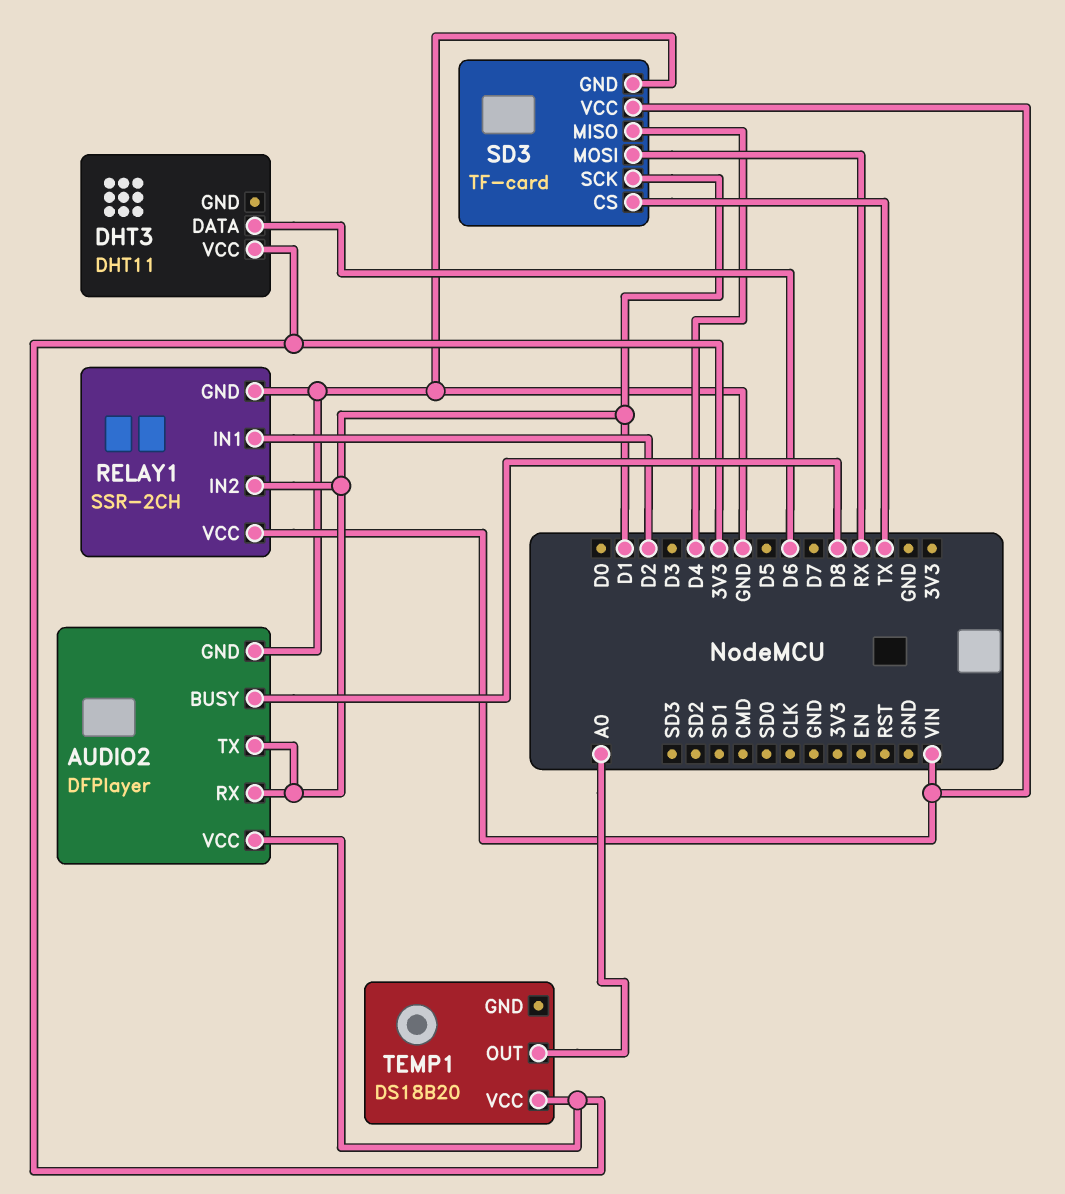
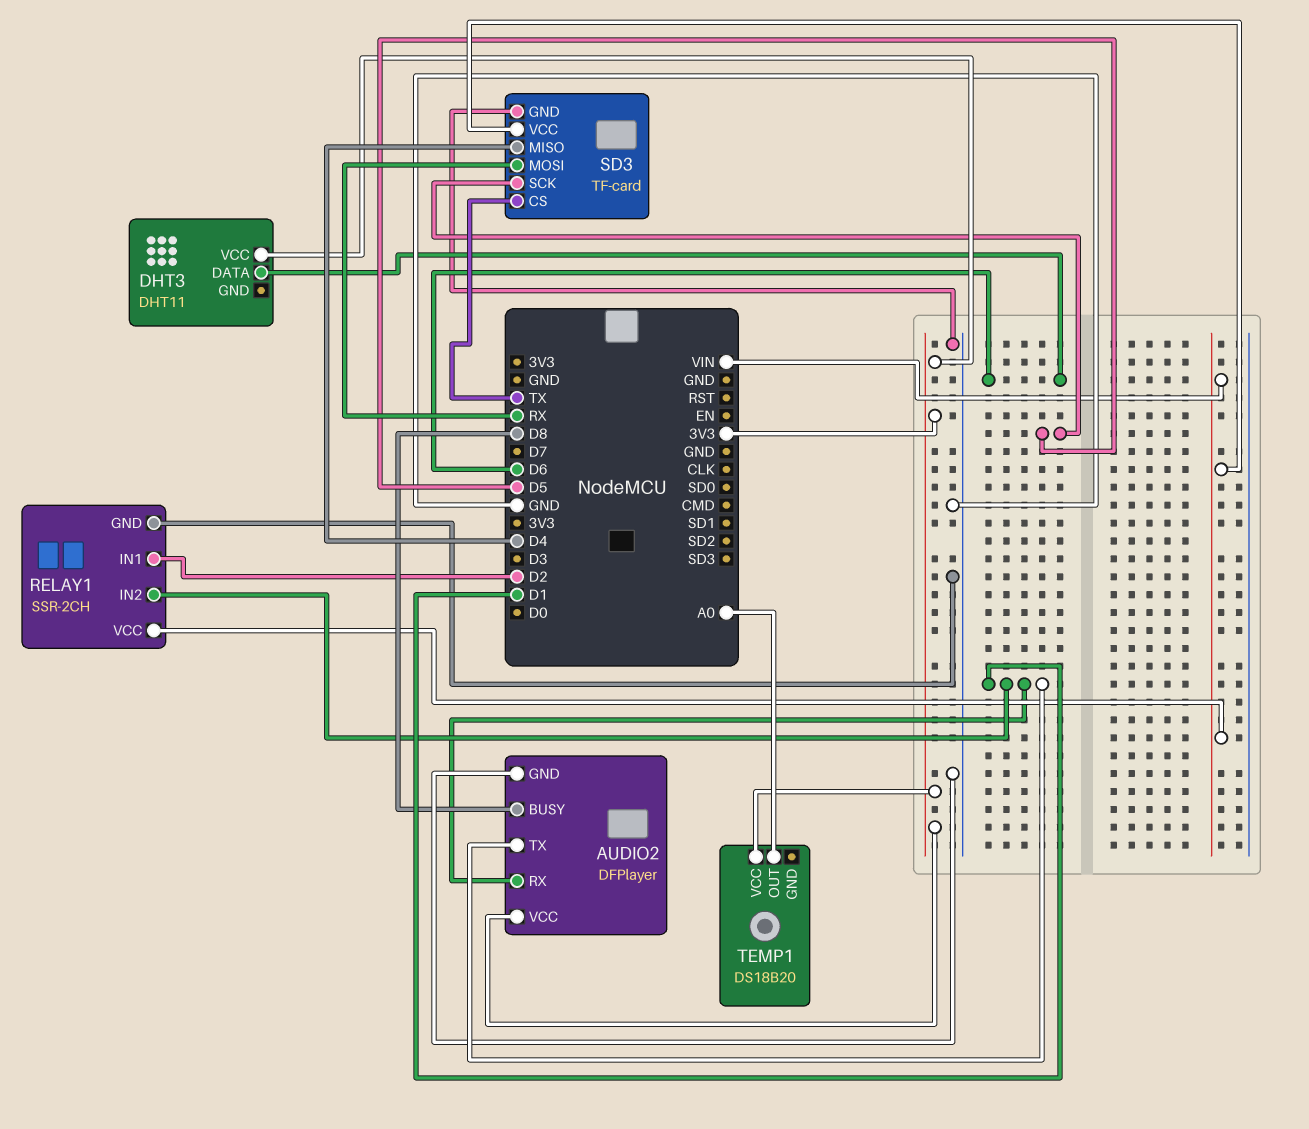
SD3 pin SCK: D1 -> D5

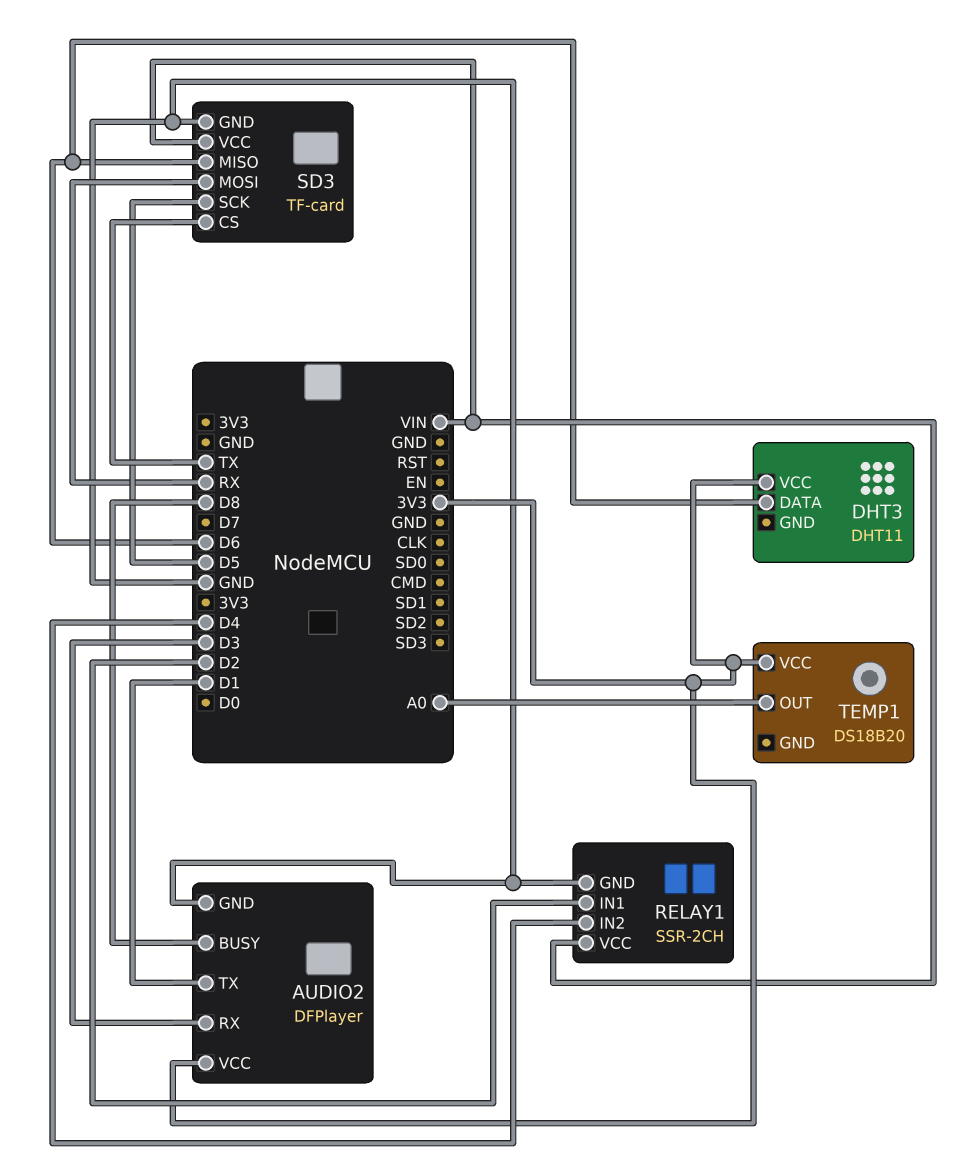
AUDIO2 pin RX: D1 -> D3
RELAY1 pin IN2: D1 -> D4
SD3 pin MISO: D4 -> D6

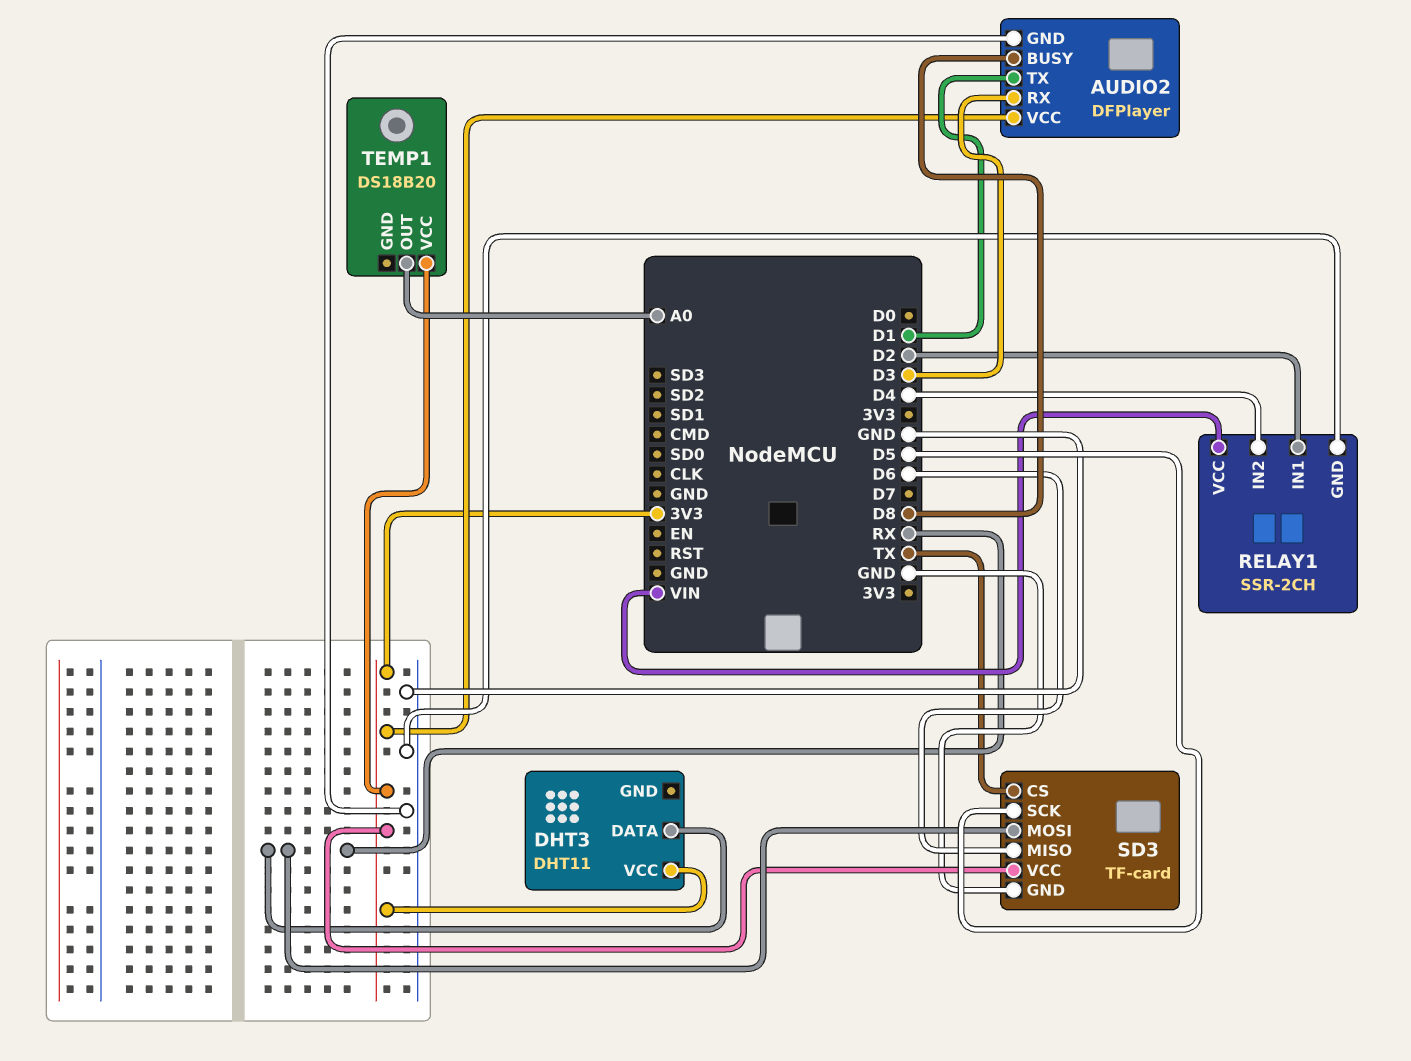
DHT3 pin DATA: D6 -> RX
SD3 pin VCC: VIN -> 3V3

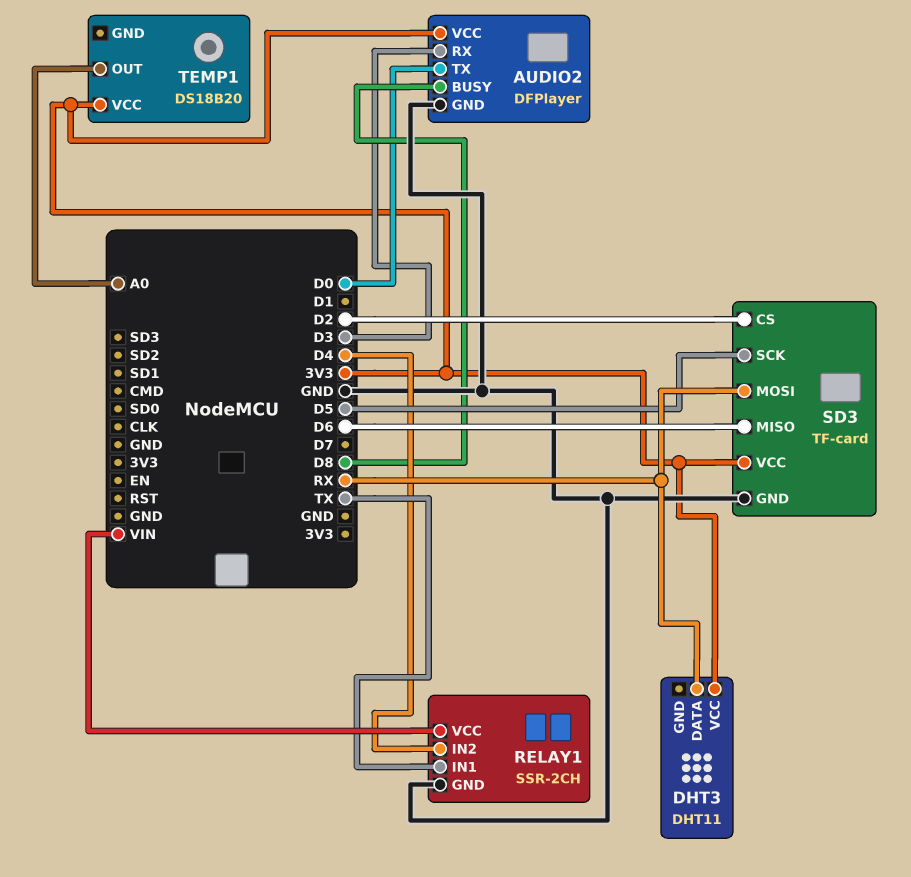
AUDIO2 pin TX: D1 -> D0
RELAY1 pin IN1: D2 -> TX
SD3 pin CS: TX -> D2

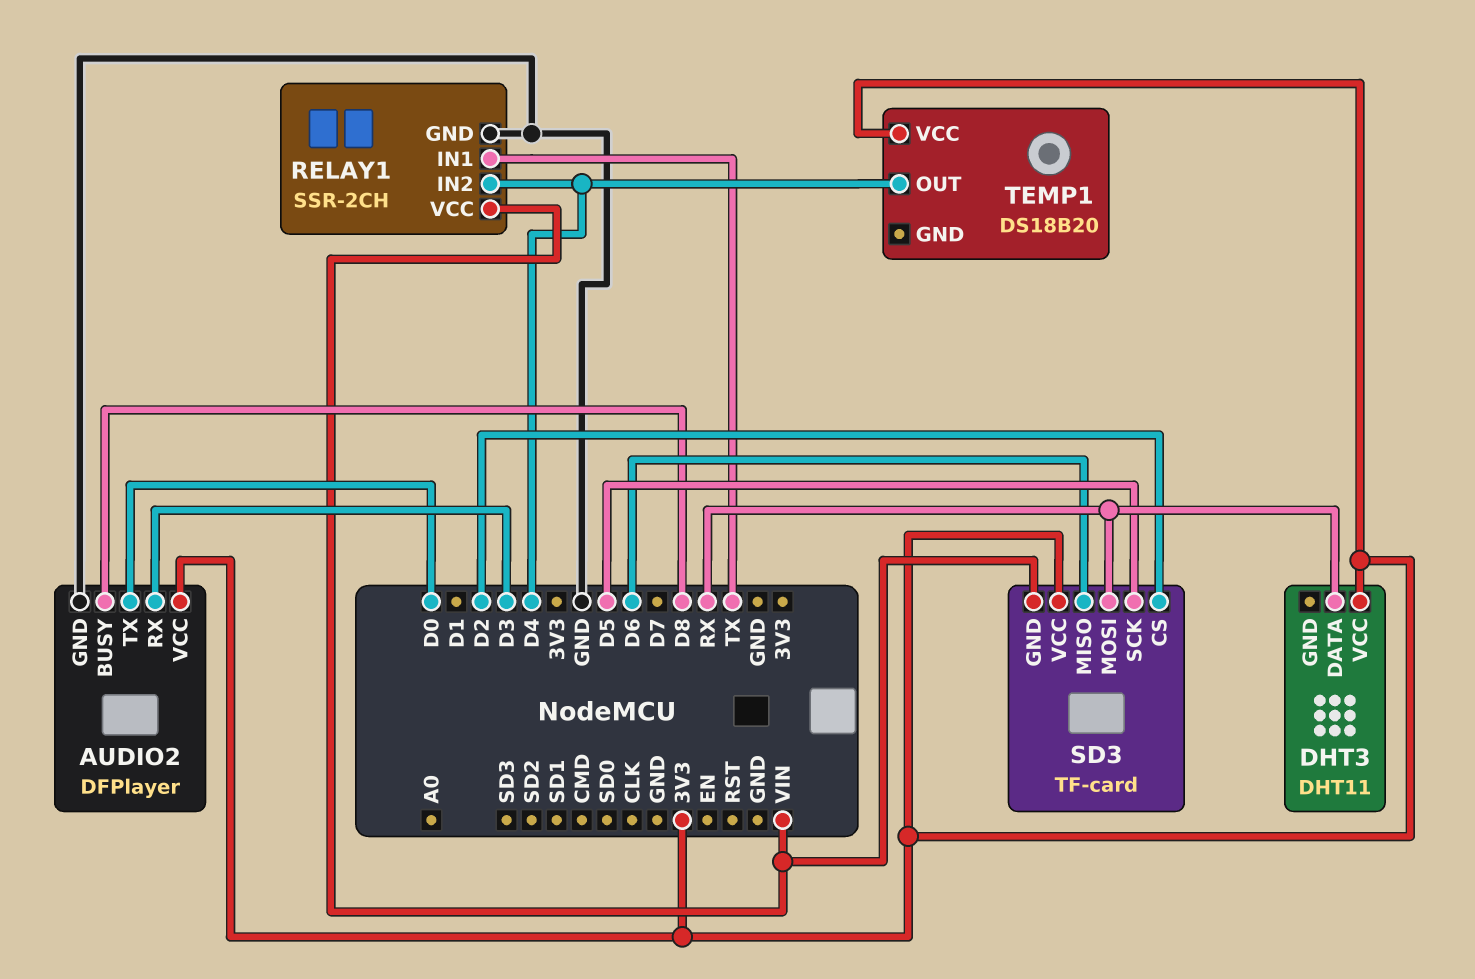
SD3 pin GND: GND -> VIN
TEMP1 pin OUT: A0 -> D4

